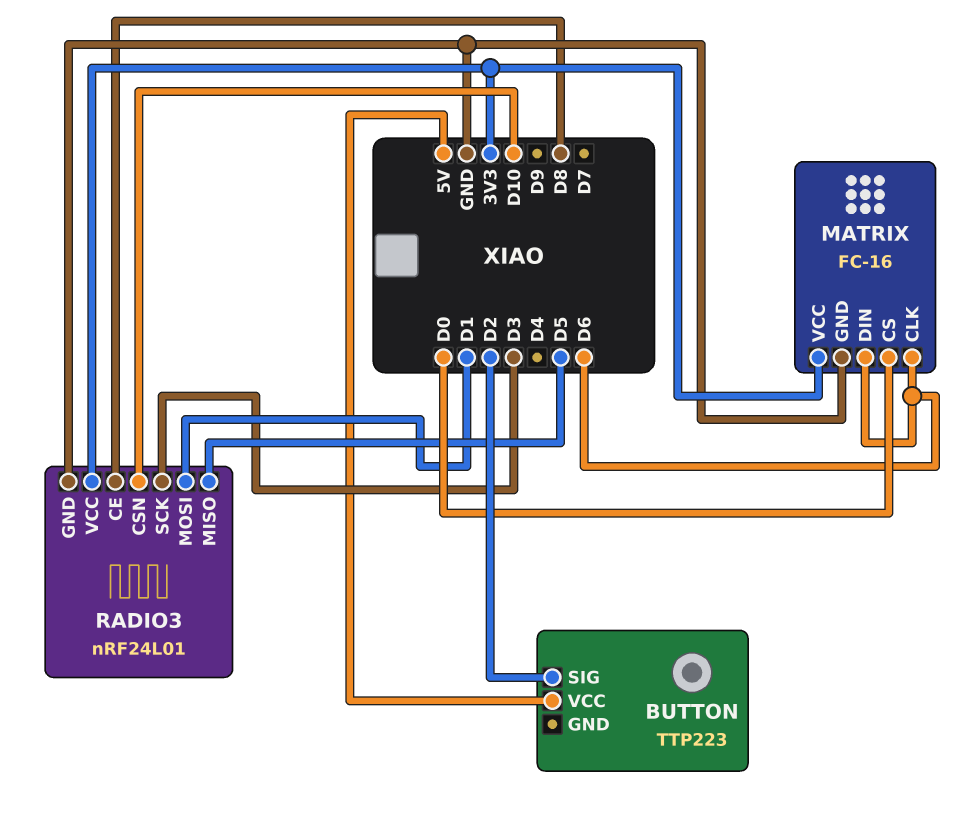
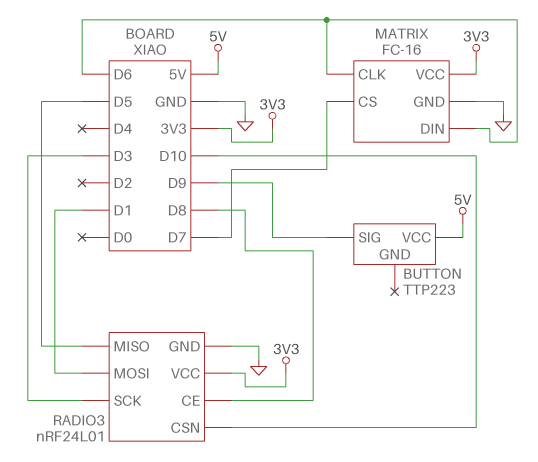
BUTTON pin SIG: D2 -> D9
MATRIX pin CS: D0 -> D7

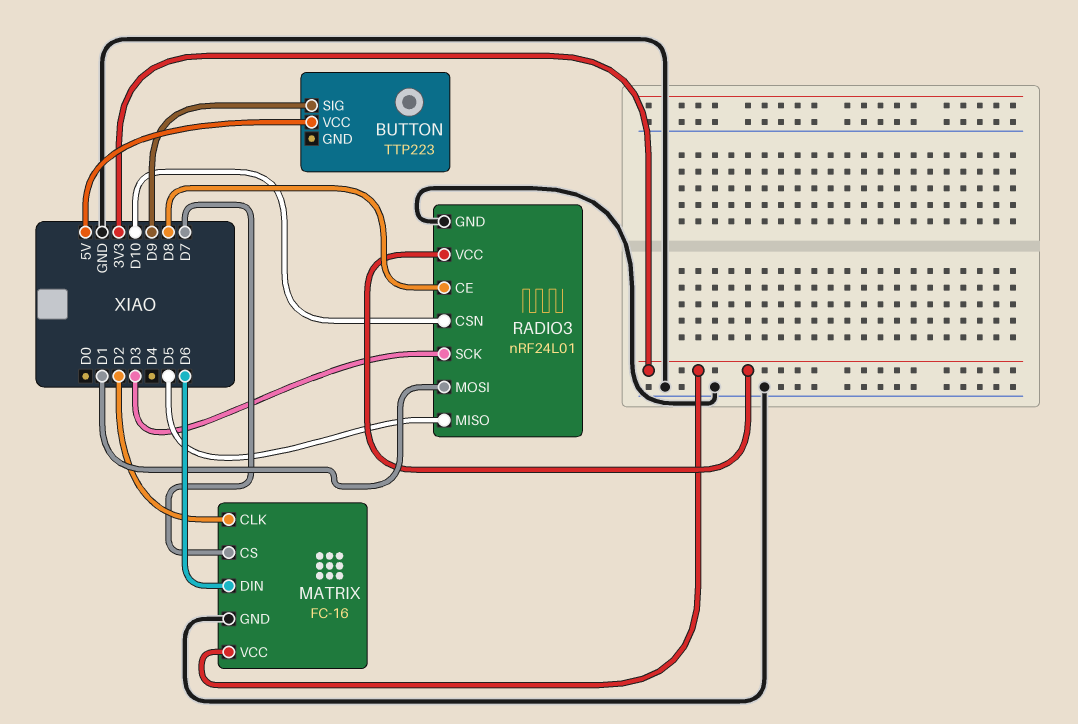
MATRIX pin CLK: D6 -> D2

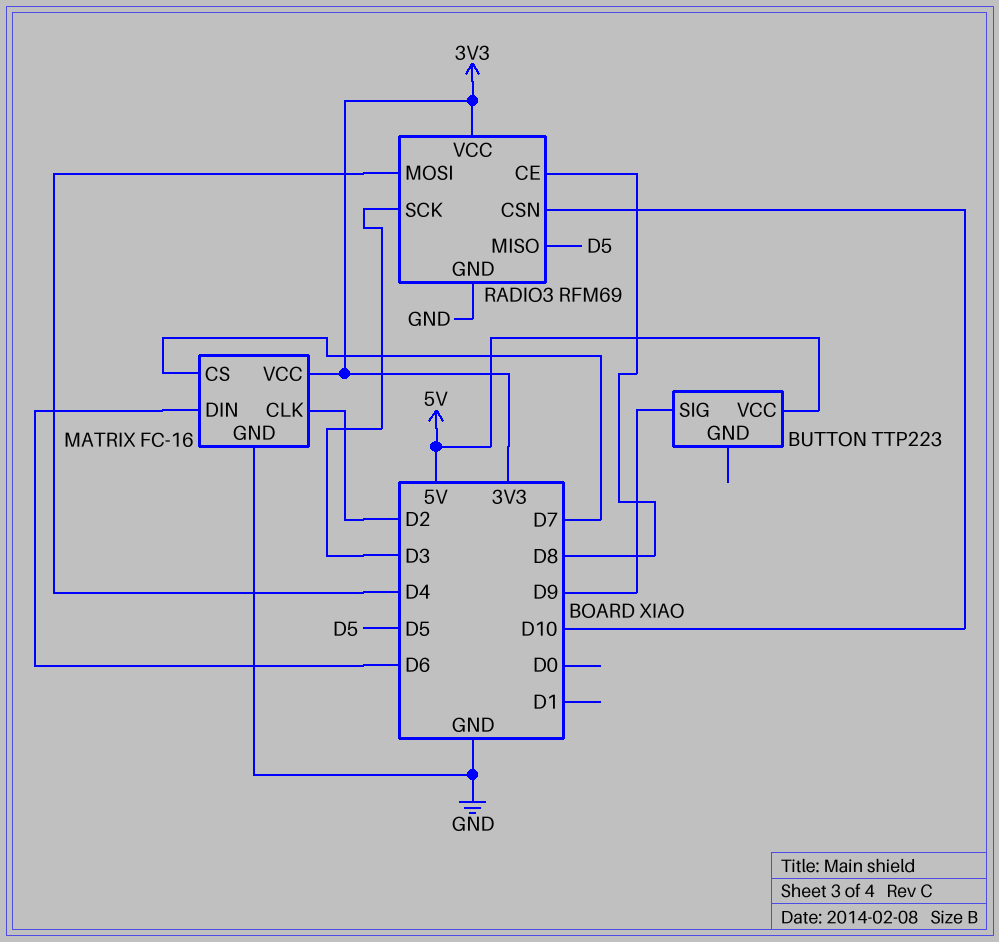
RADIO3: nRF24L01 -> RFM69
RADIO3 pin MOSI: D1 -> D4

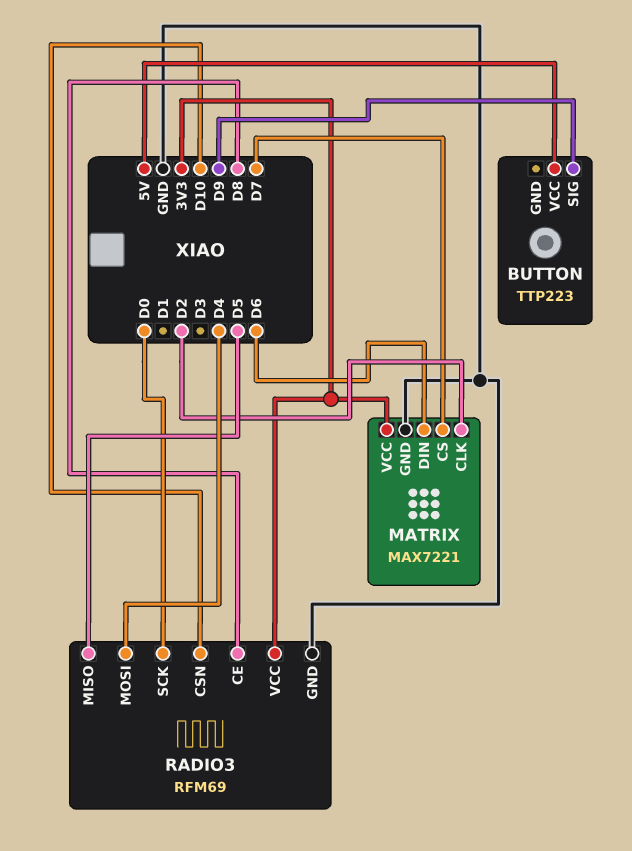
MATRIX: FC-16 -> MAX7221
RADIO3 pin SCK: D3 -> D0

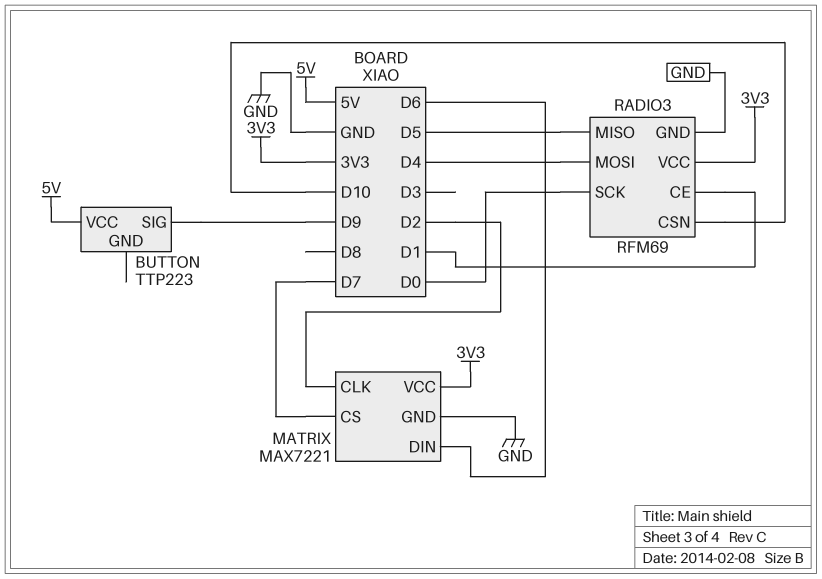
RADIO3 pin CE: D8 -> D1

